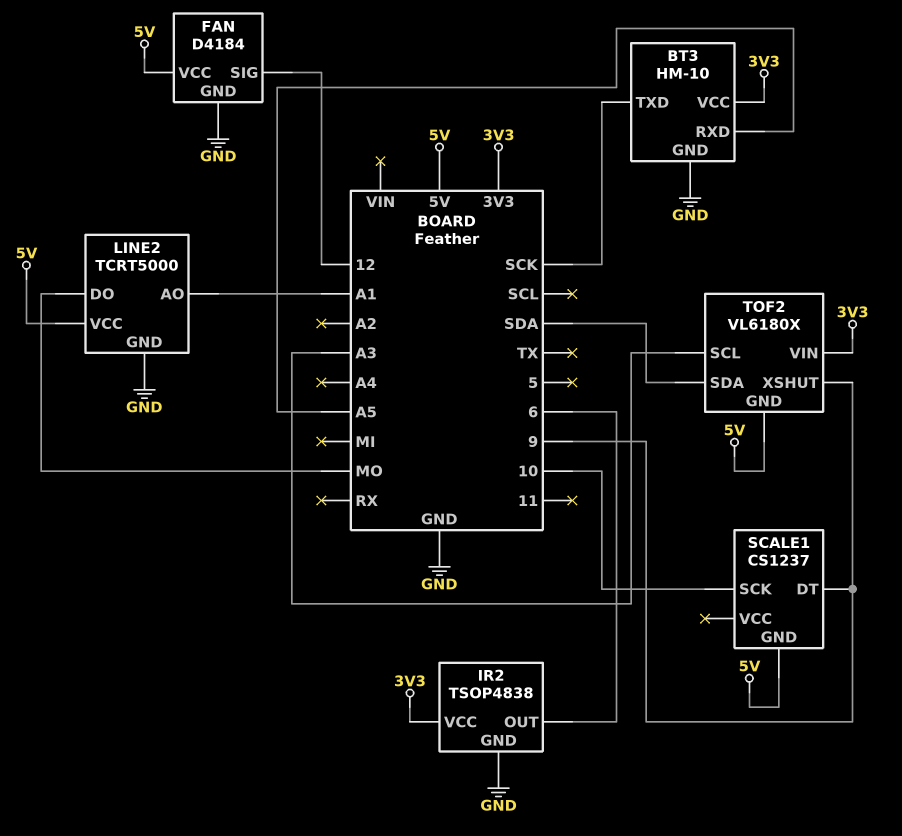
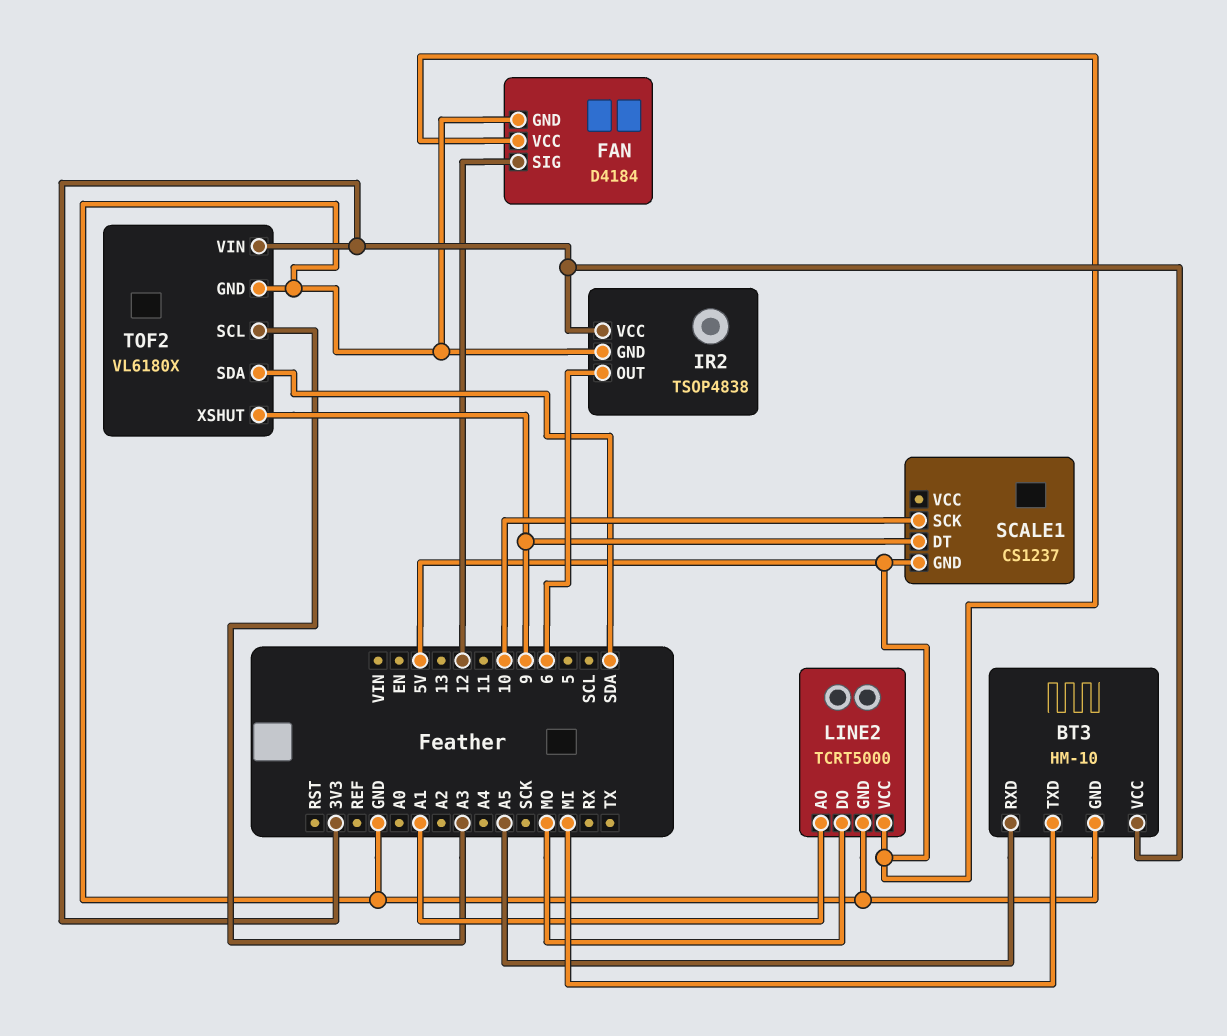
BT3 pin TXD: SCK -> MI
TOF2 pin GND: 5V -> GND

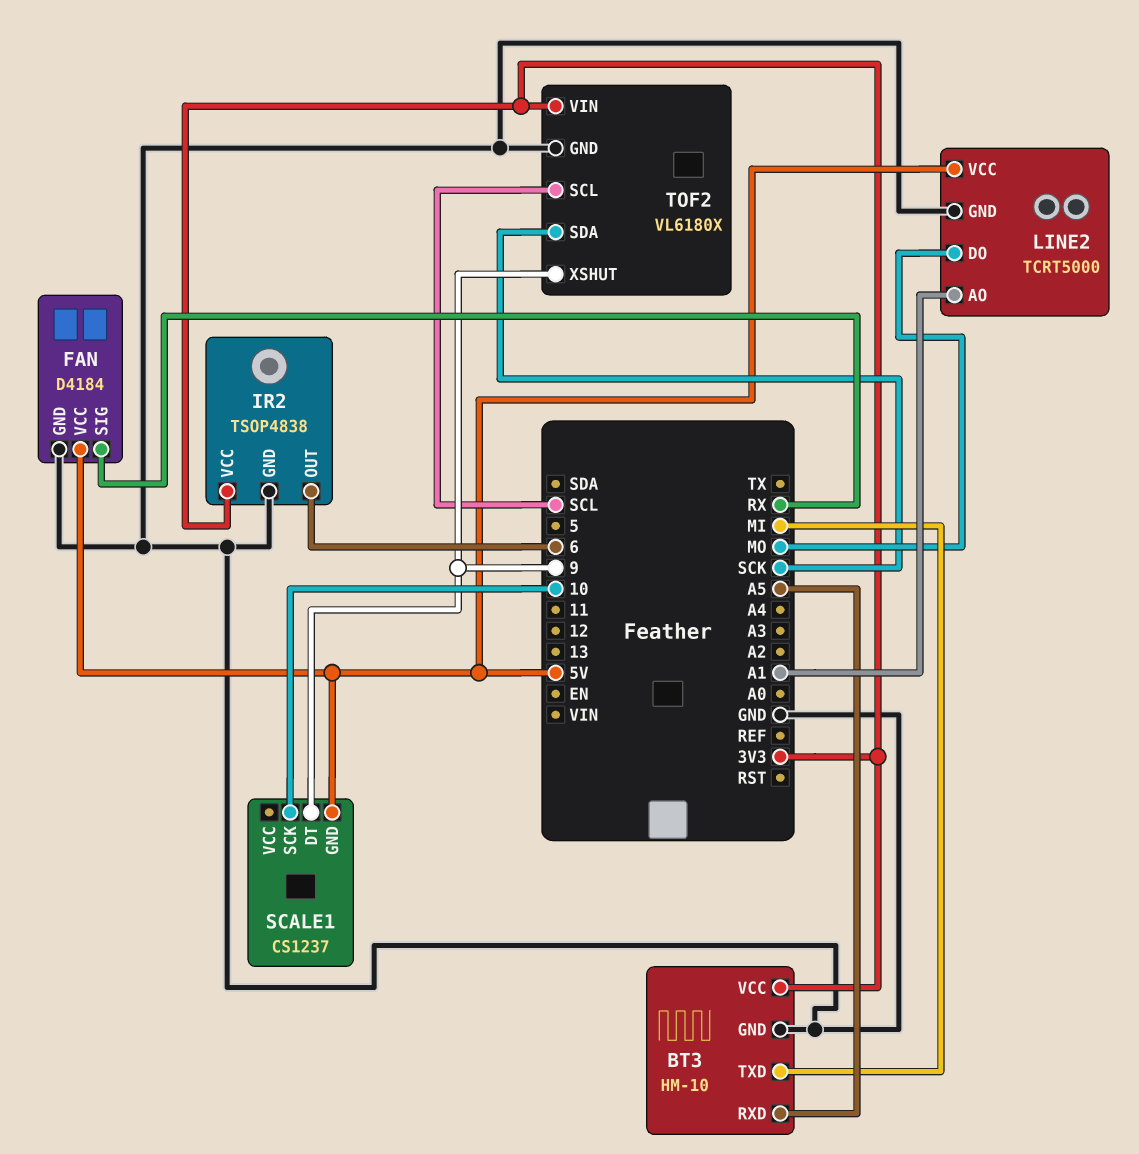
FAN pin SIG: 12 -> RX
TOF2 pin SCL: A3 -> SCL
TOF2 pin SDA: SDA -> SCK

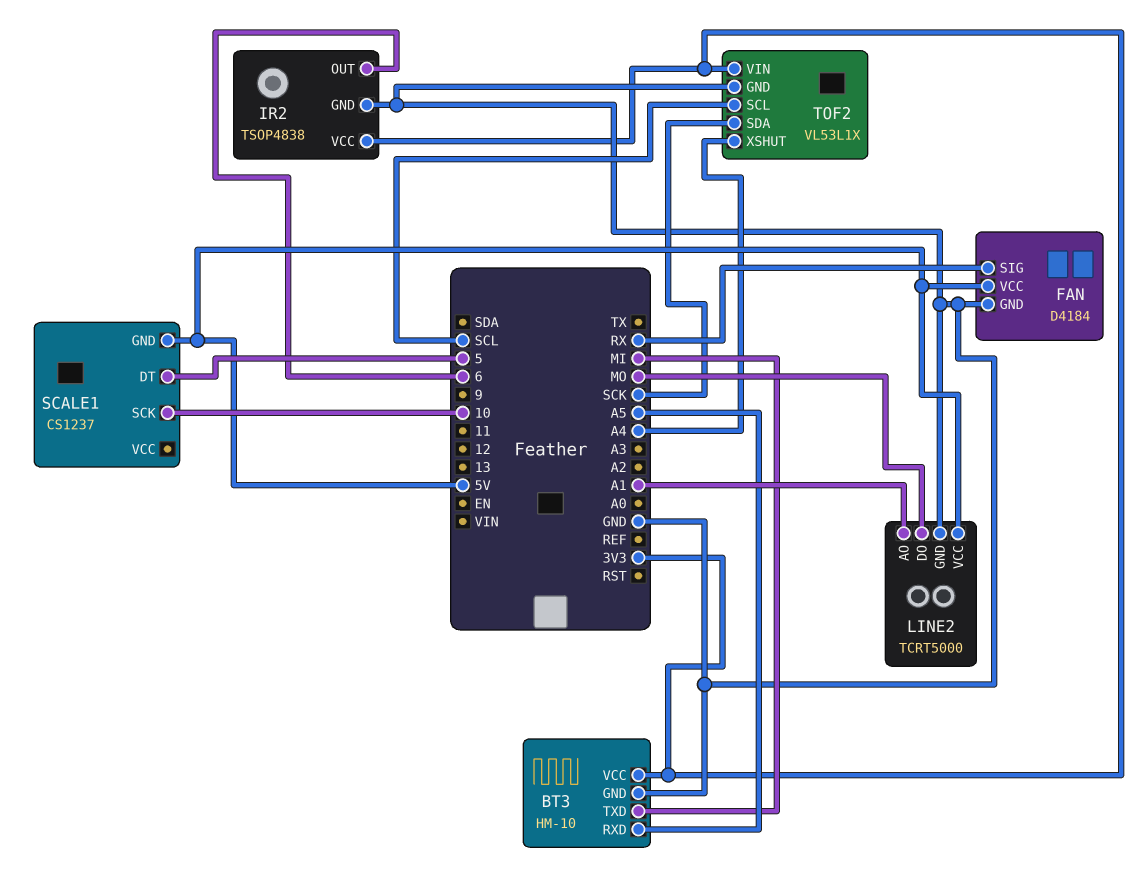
SCALE1 pin DT: 9 -> 5
TOF2: VL6180X -> VL53L1X
TOF2 pin XSHUT: 9 -> A4

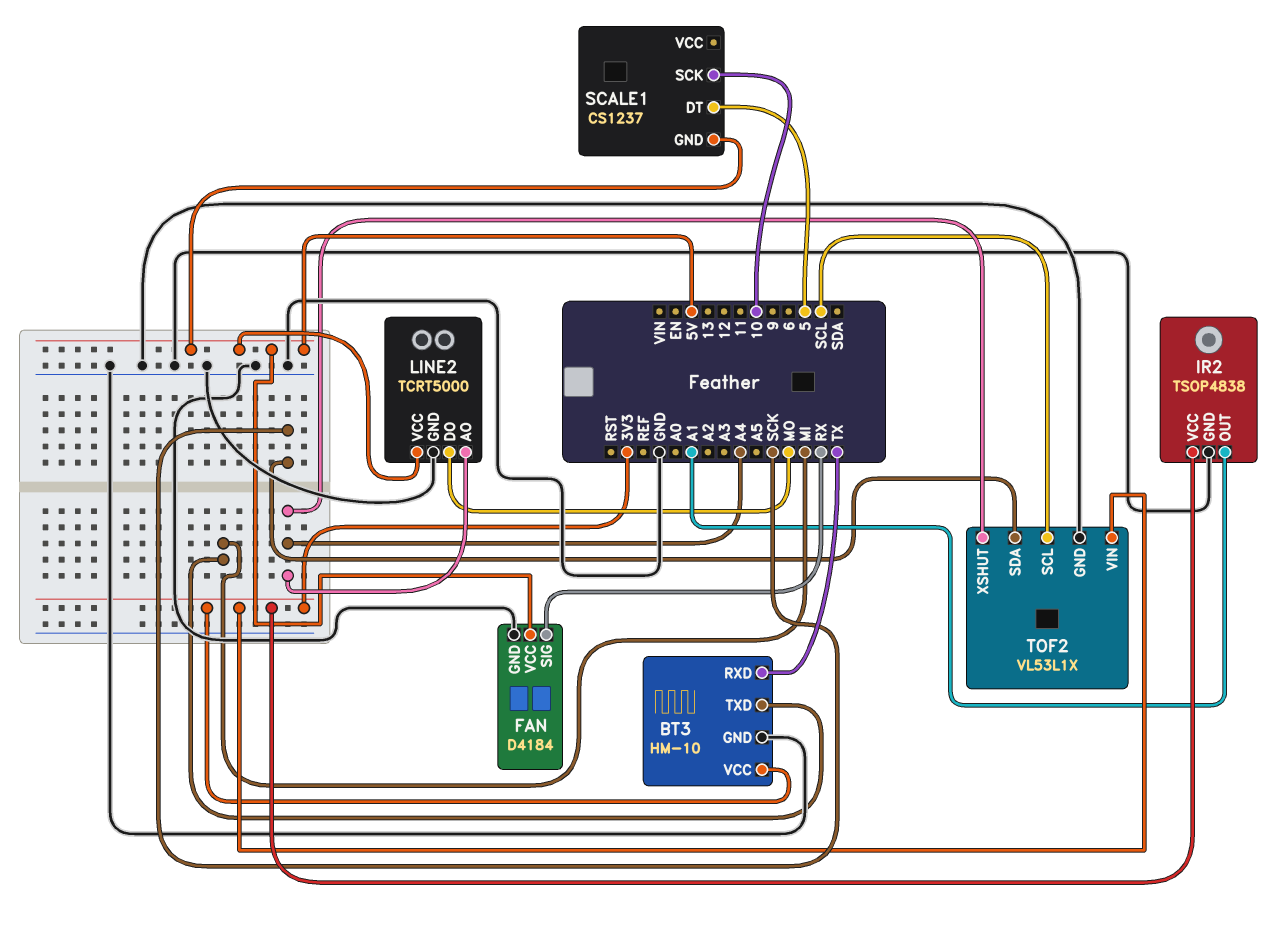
BT3 pin RXD: A5 -> TX
IR2 pin OUT: 6 -> A1
LINE2 pin AO: A1 -> A4

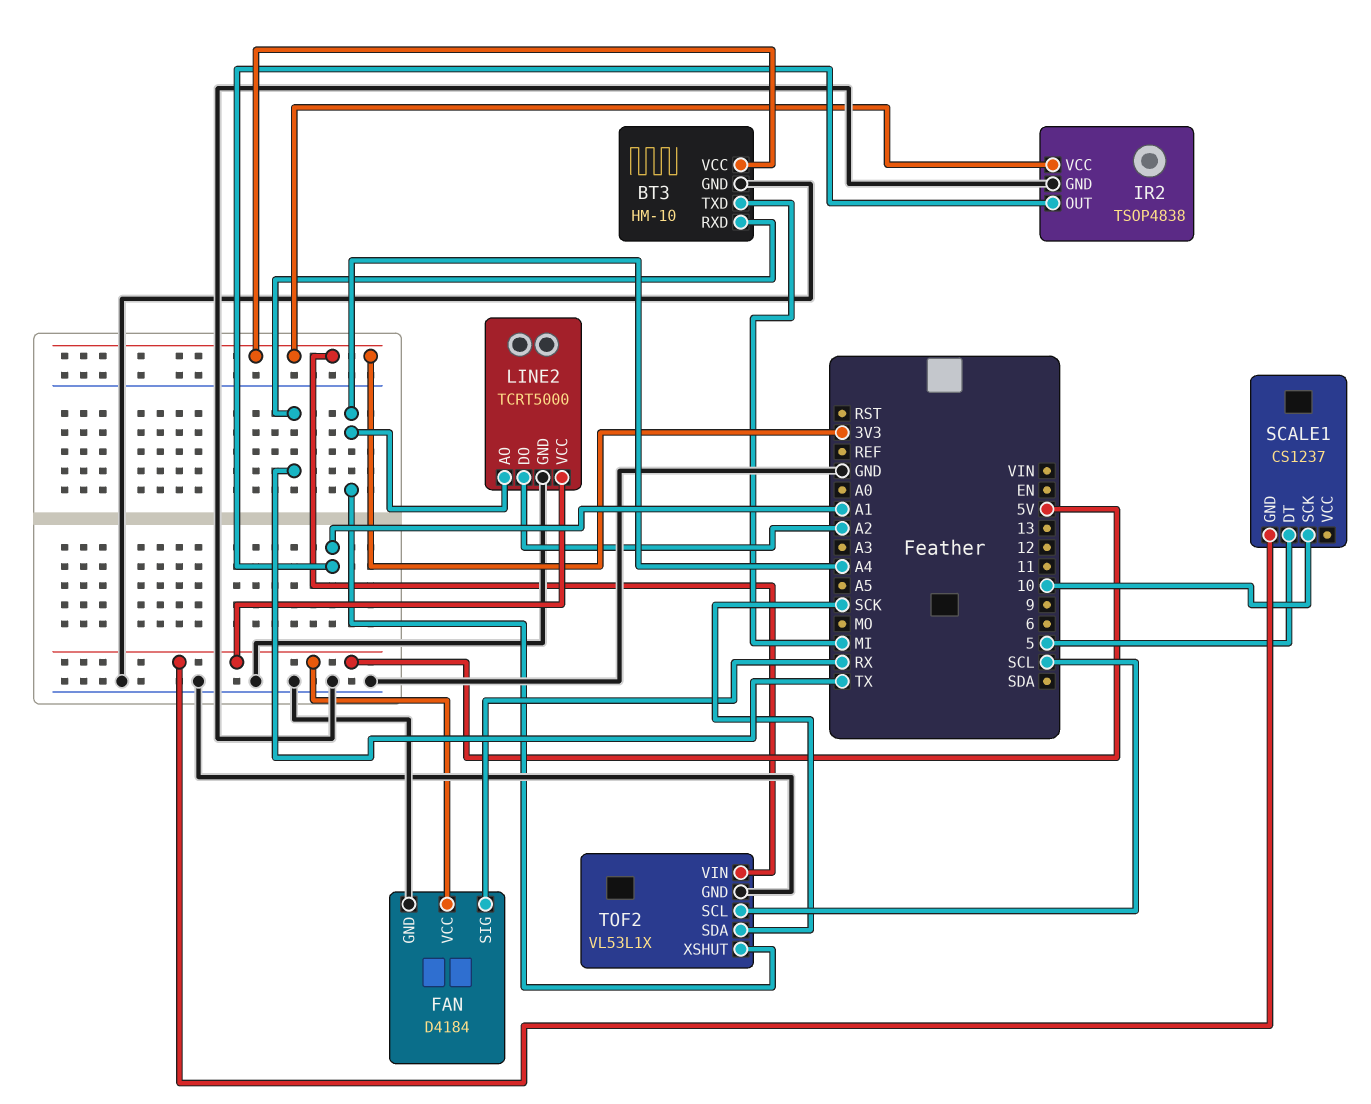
LINE2 pin DO: MO -> A2

